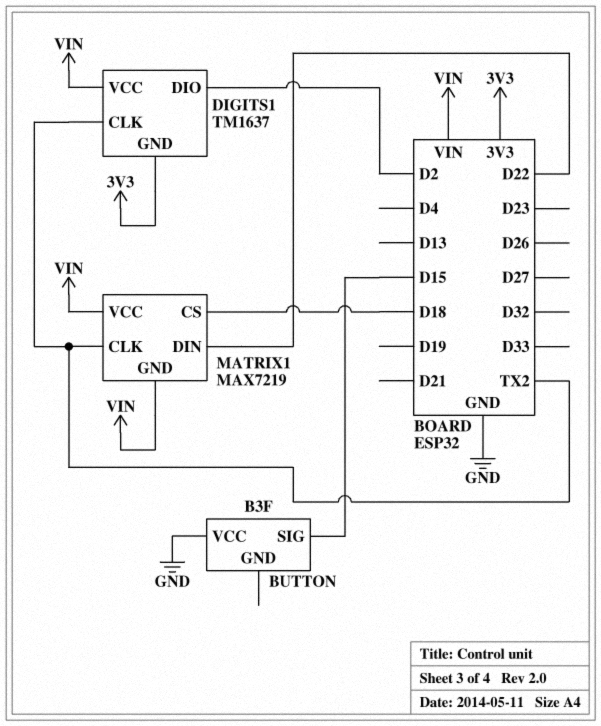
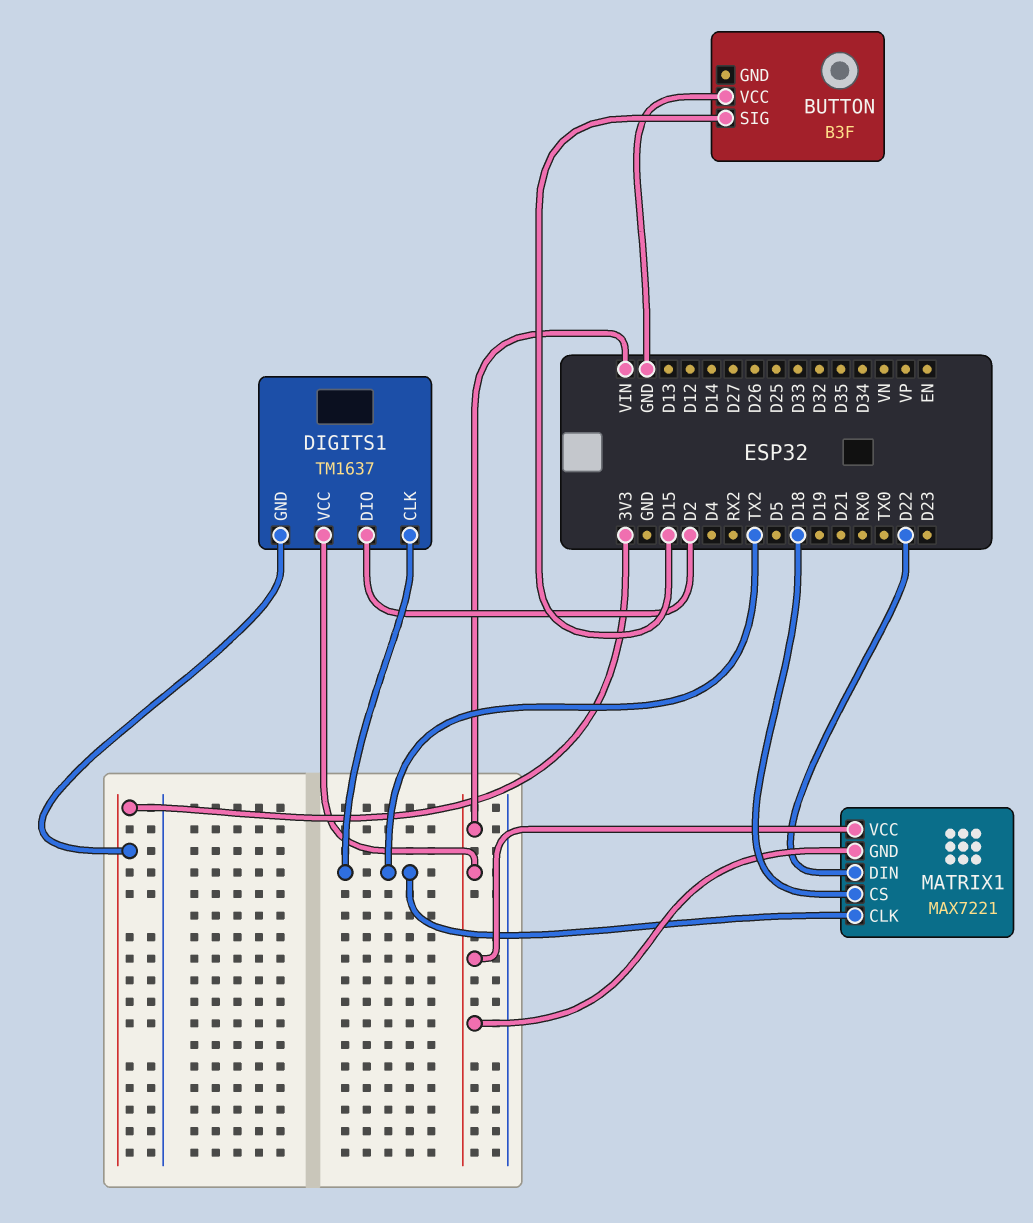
MATRIX1: MAX7219 -> MAX7221

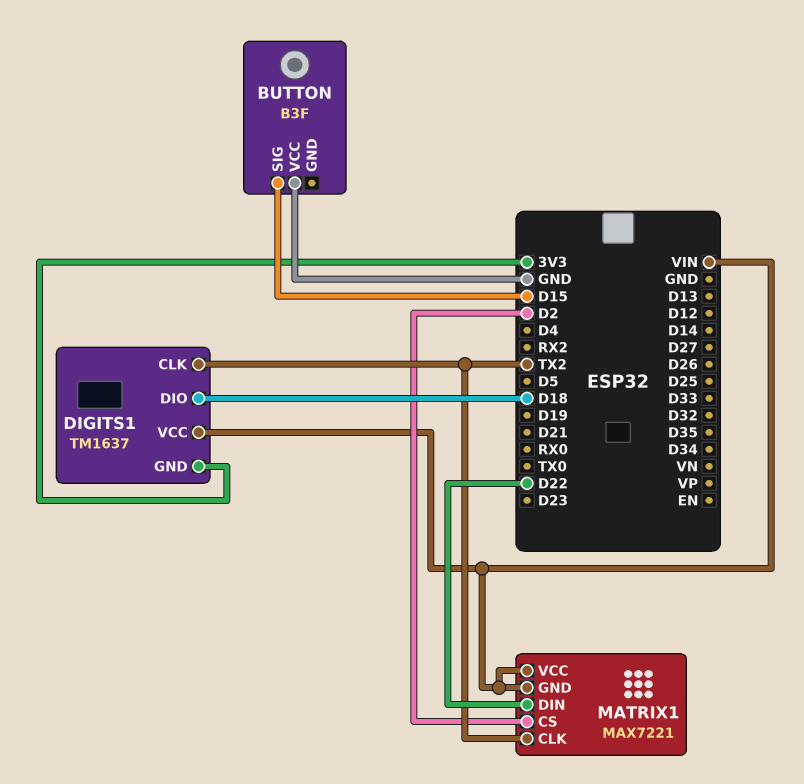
DIGITS1 pin DIO: D2 -> D18
MATRIX1 pin CS: D18 -> D2

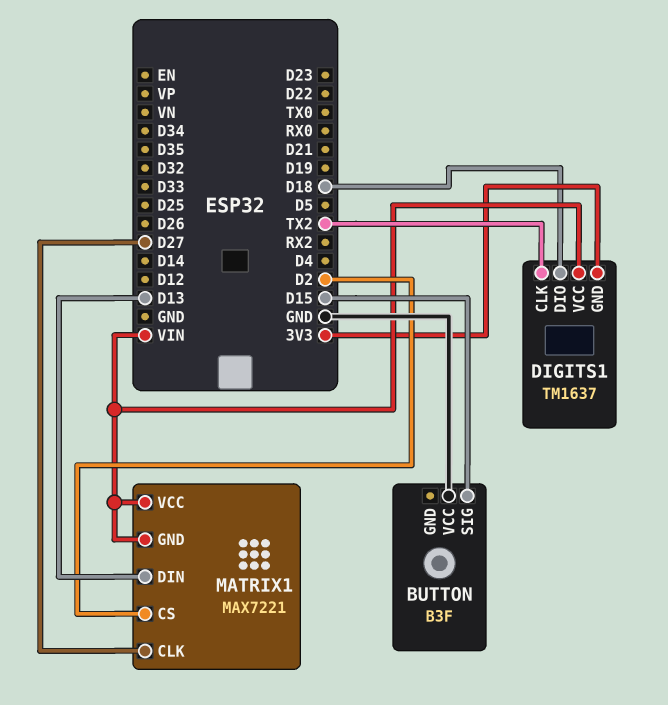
MATRIX1 pin CLK: TX2 -> D27
MATRIX1 pin DIN: D22 -> D13

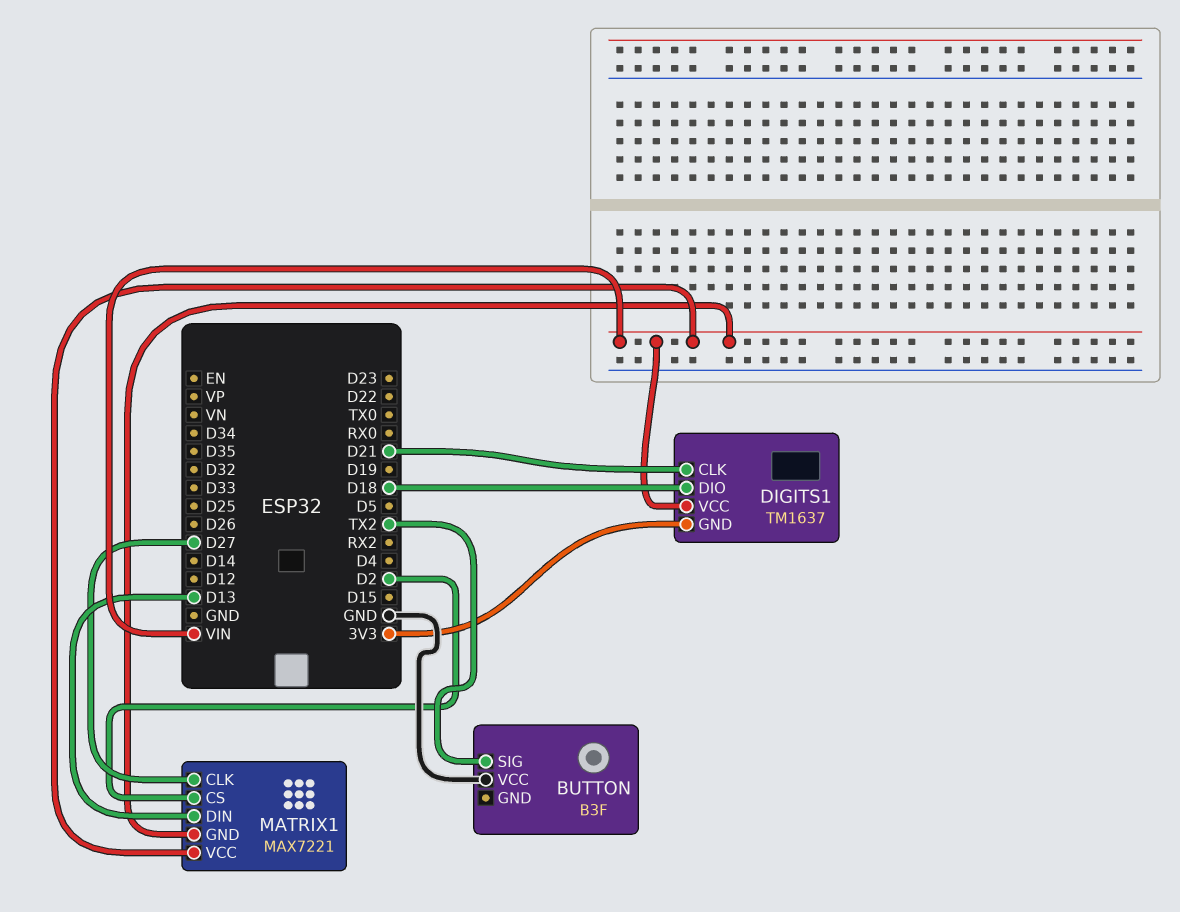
BUTTON pin SIG: D15 -> TX2
DIGITS1 pin CLK: TX2 -> D21

